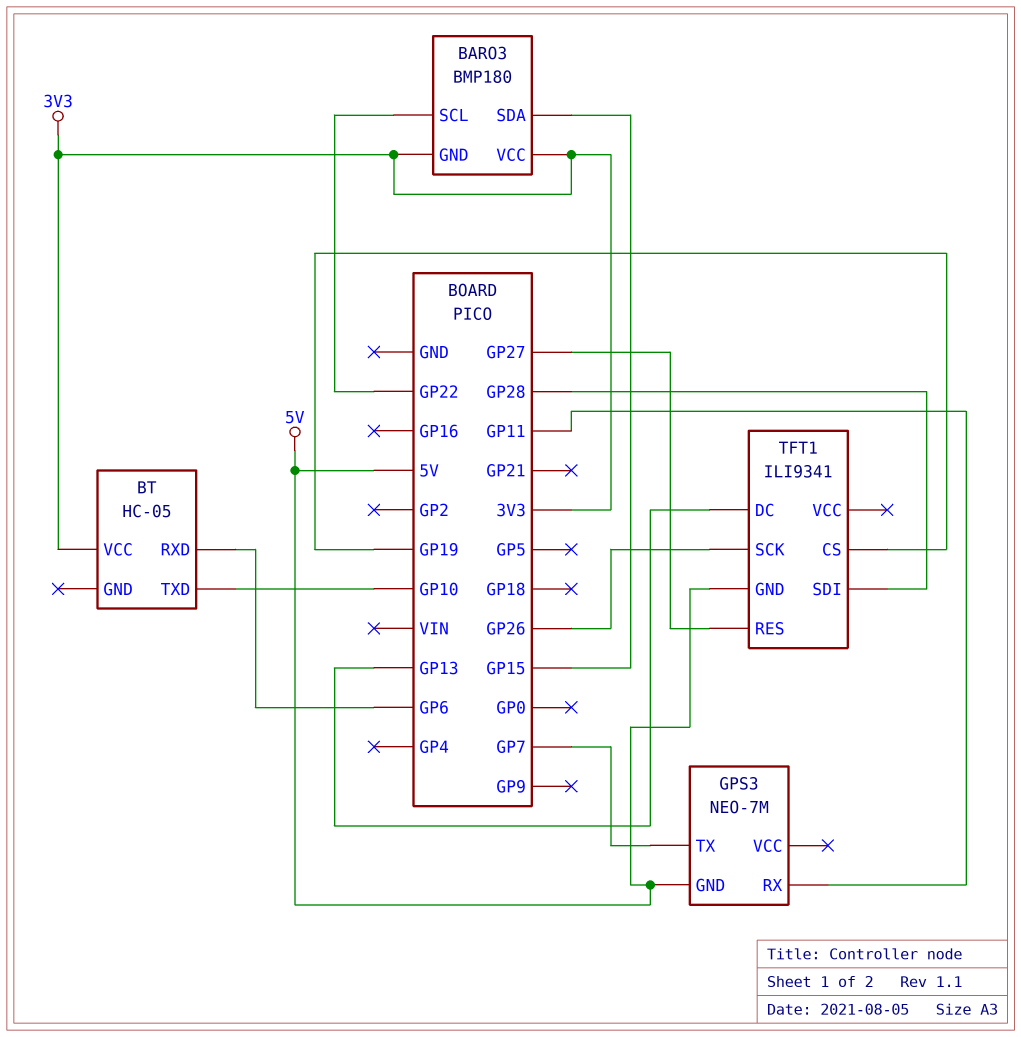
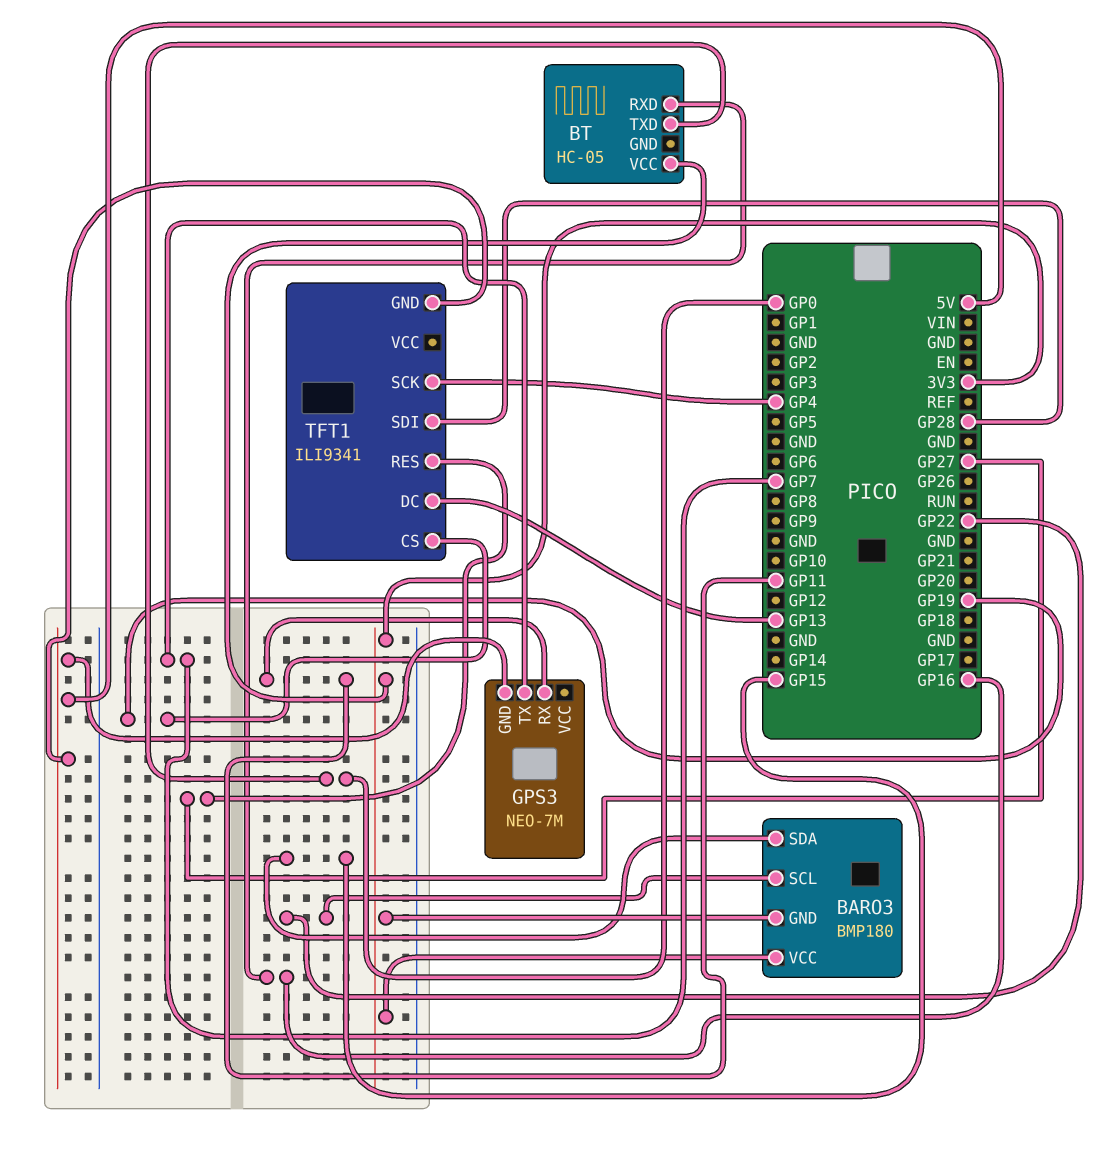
BT pin RXD: GP6 -> GP16
BT pin TXD: GP10 -> GP0
TFT1 pin SCK: GP26 -> GP4

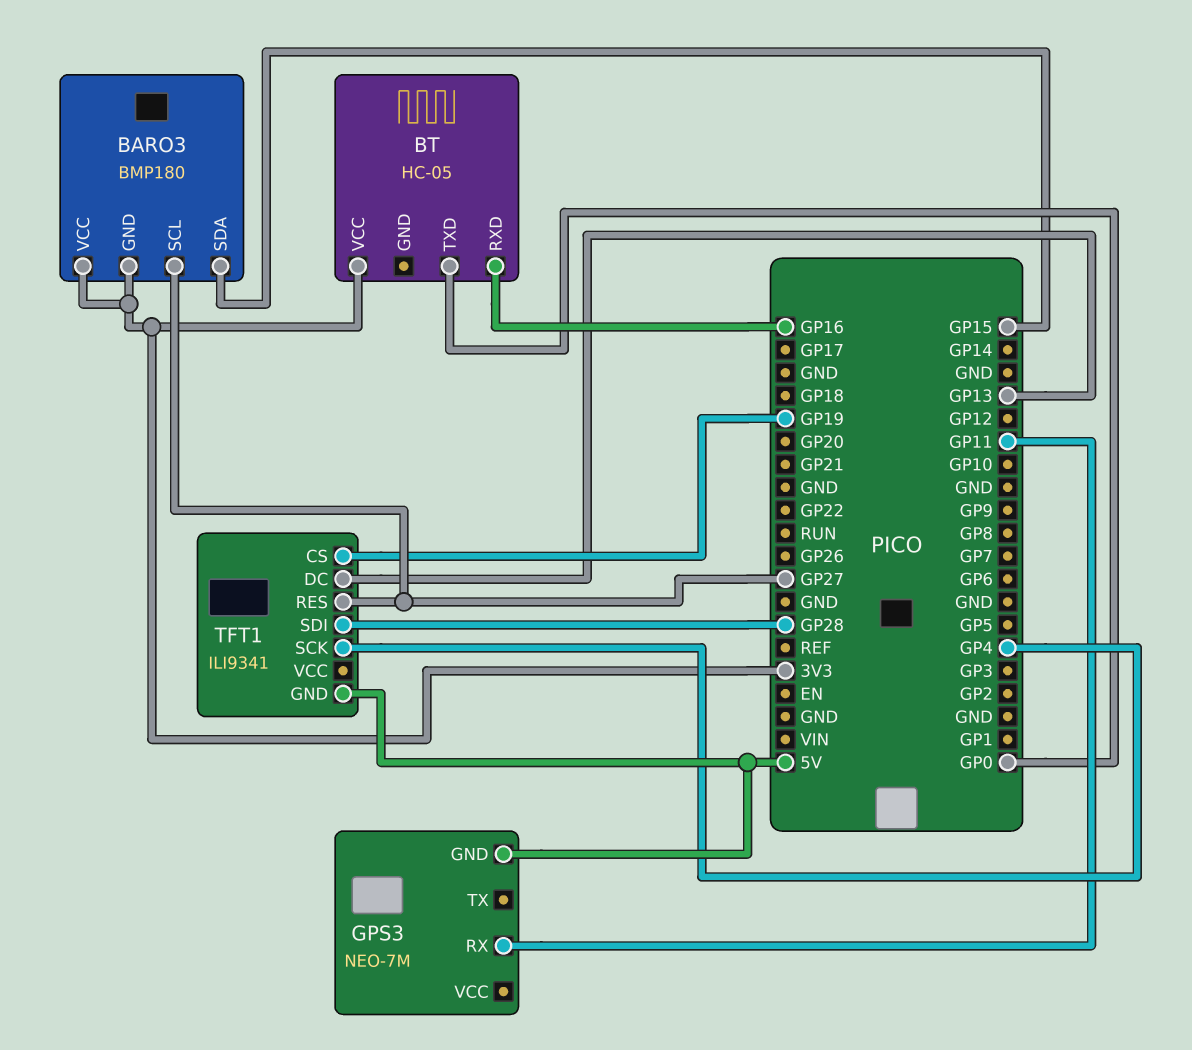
BARO3 pin SCL: GP22 -> GP27
GPS3 pin TX: GP7 -> none

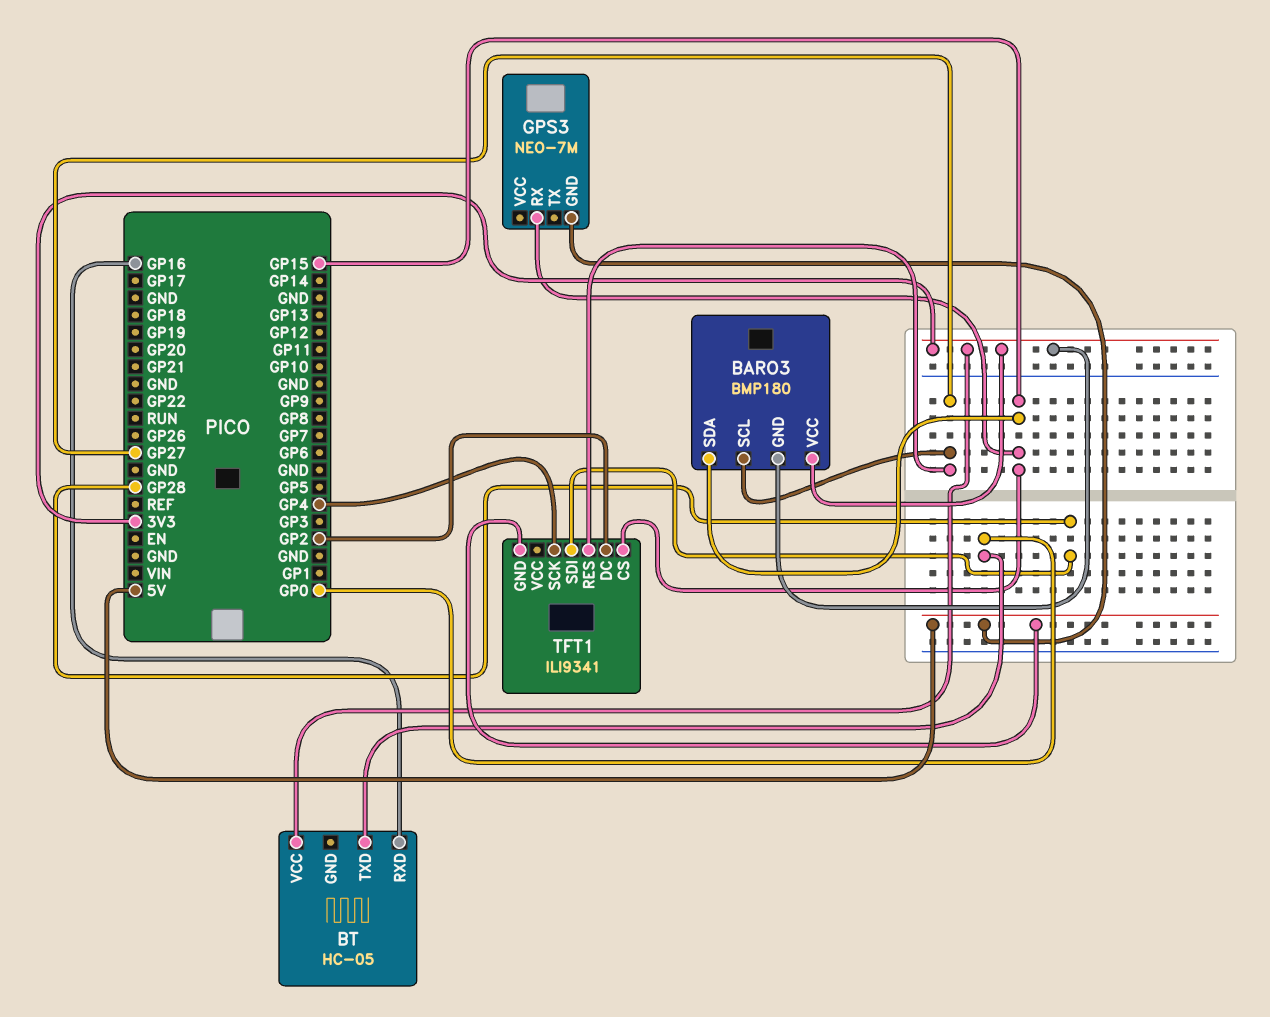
GPS3 pin RX: GP11 -> GP15
TFT1 pin CS: GP19 -> GP15
TFT1 pin DC: GP13 -> GP2

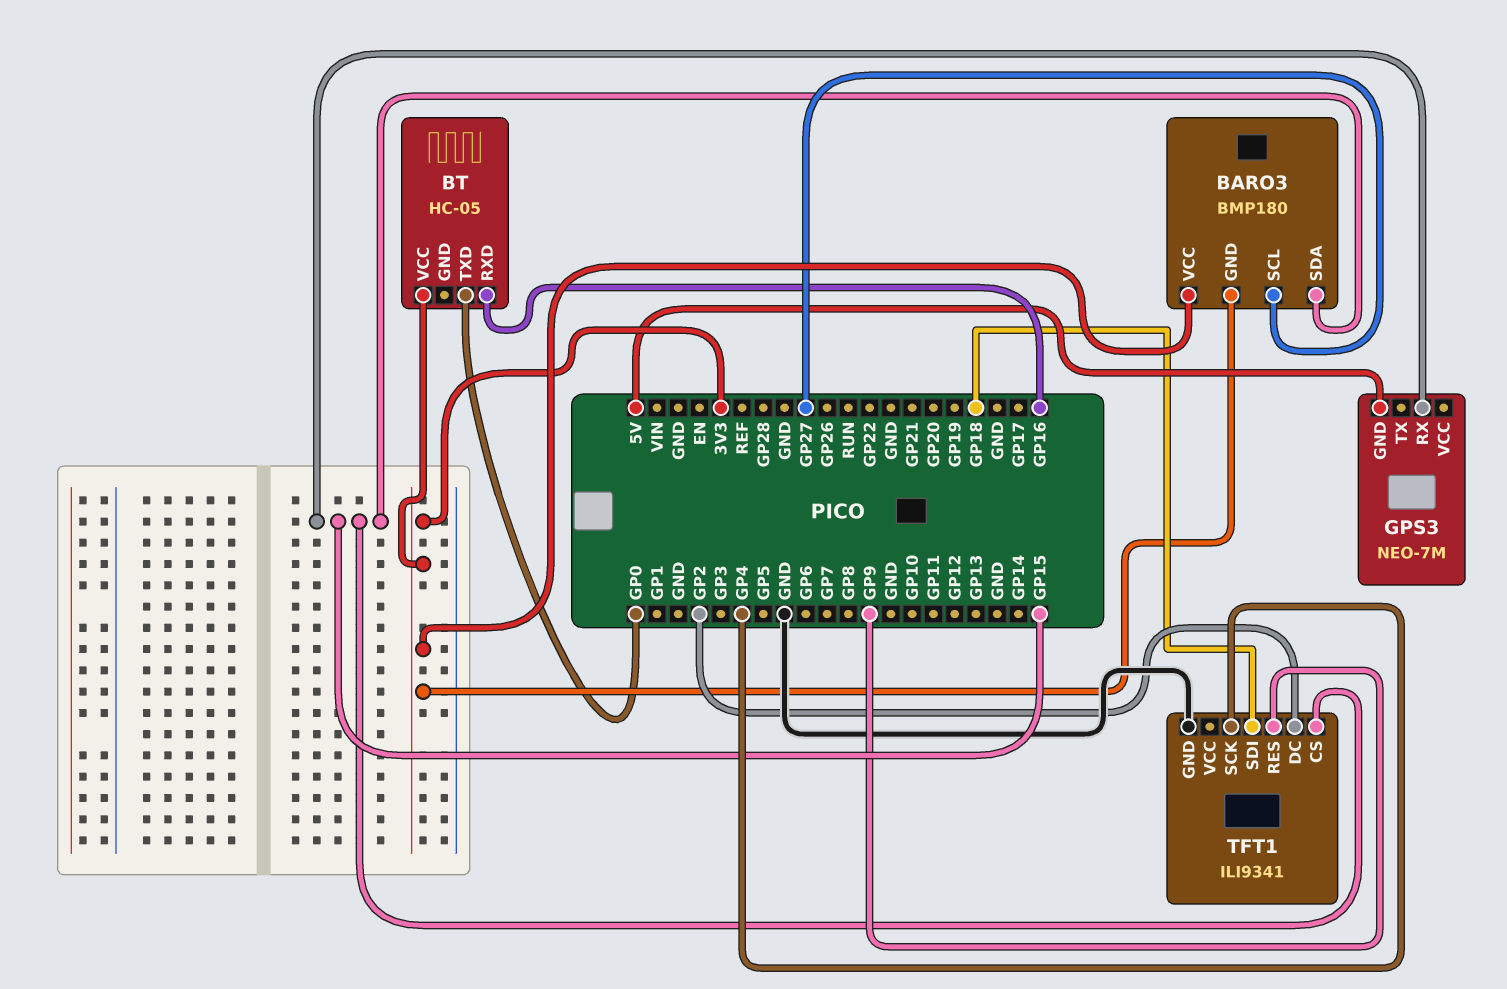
TFT1 pin GND: 5V -> GND
TFT1 pin RES: GP27 -> GP9
TFT1 pin SDI: GP28 -> GP18

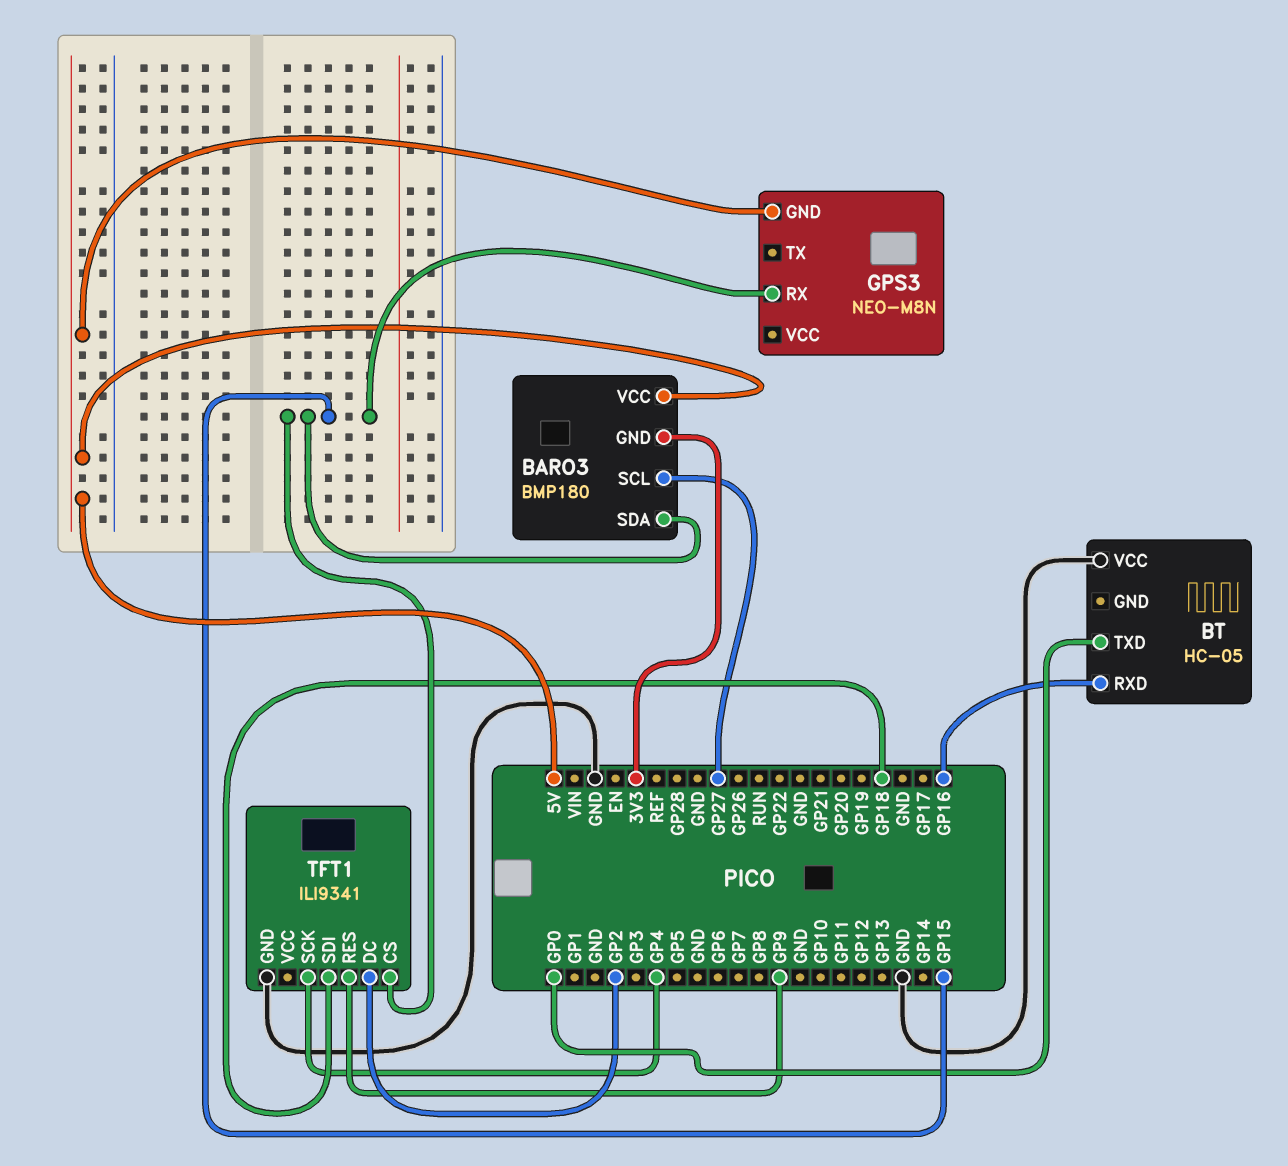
BARO3 pin VCC: 3V3 -> 5V
BT pin VCC: 3V3 -> GND
GPS3: NEO-7M -> NEO-M8N

